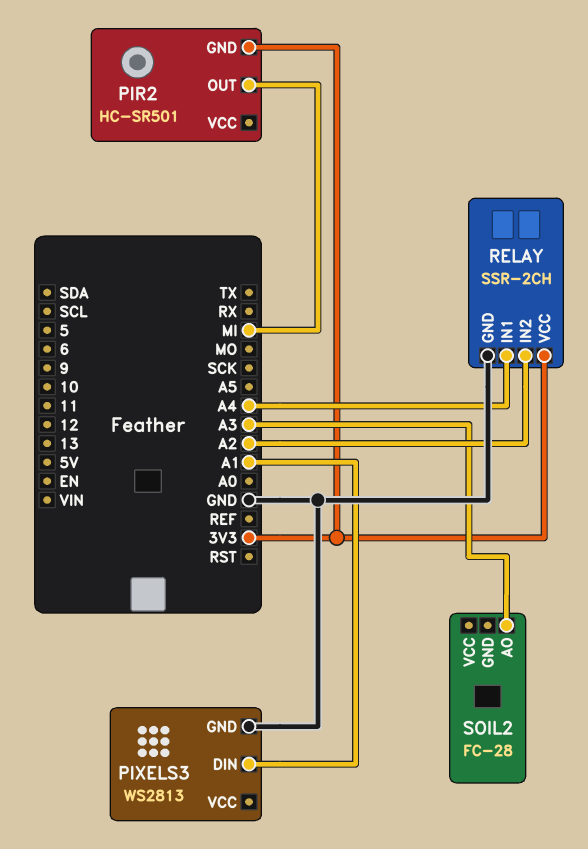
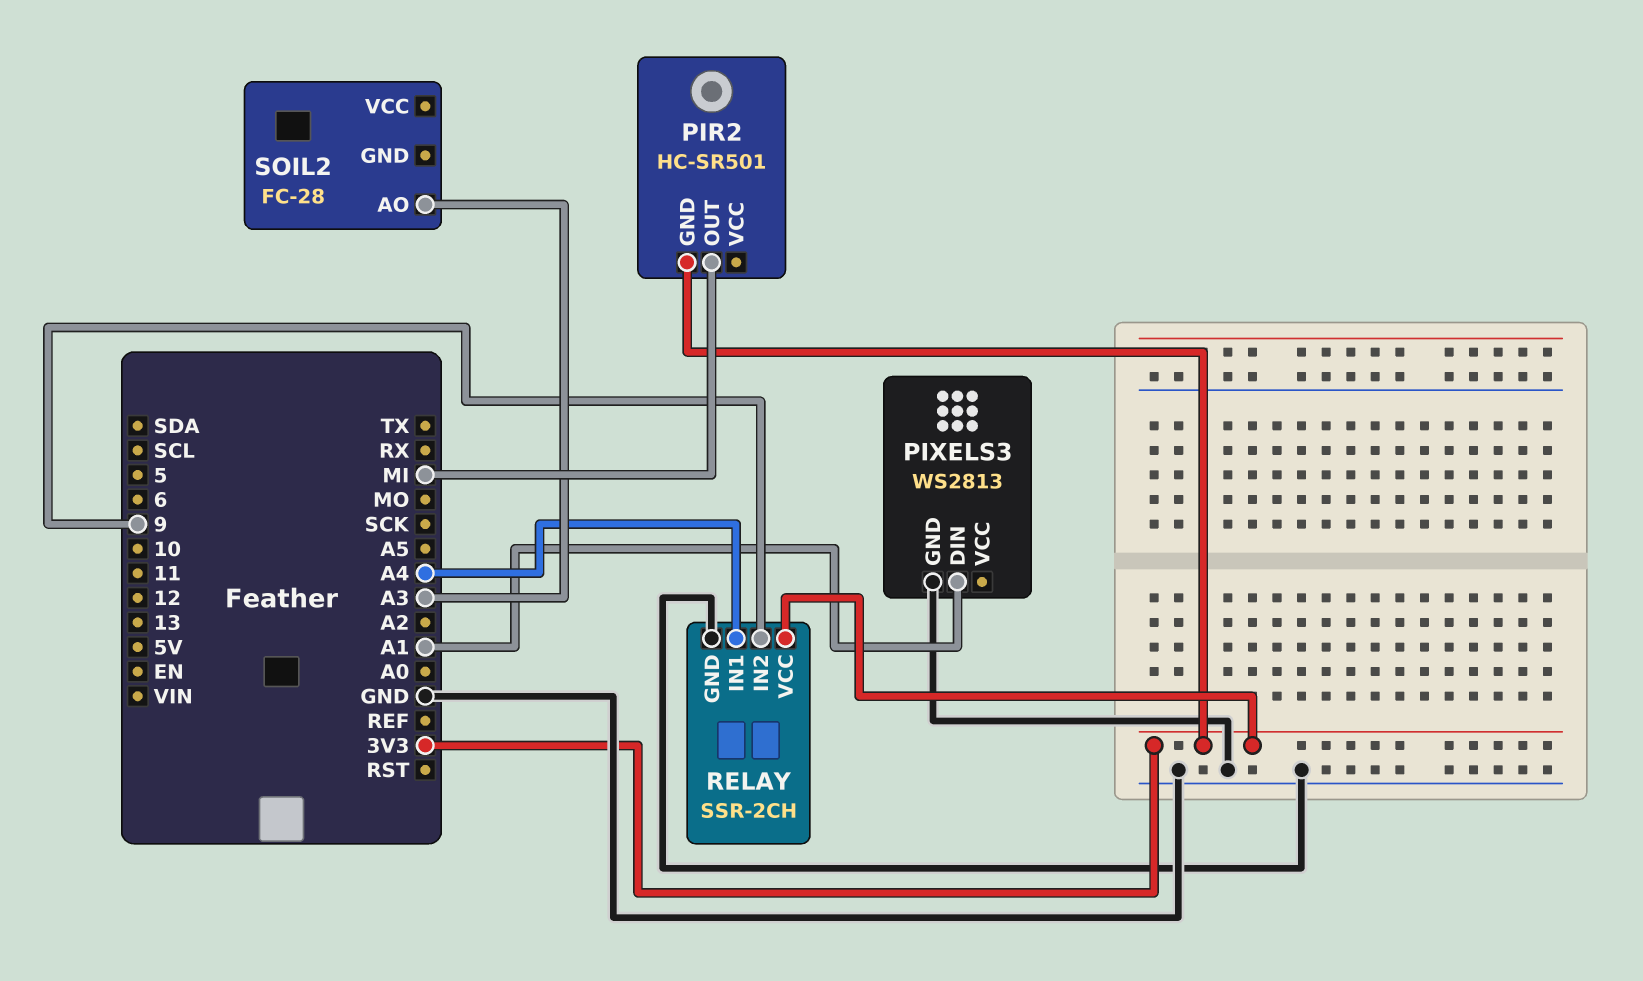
RELAY pin IN2: A2 -> 9

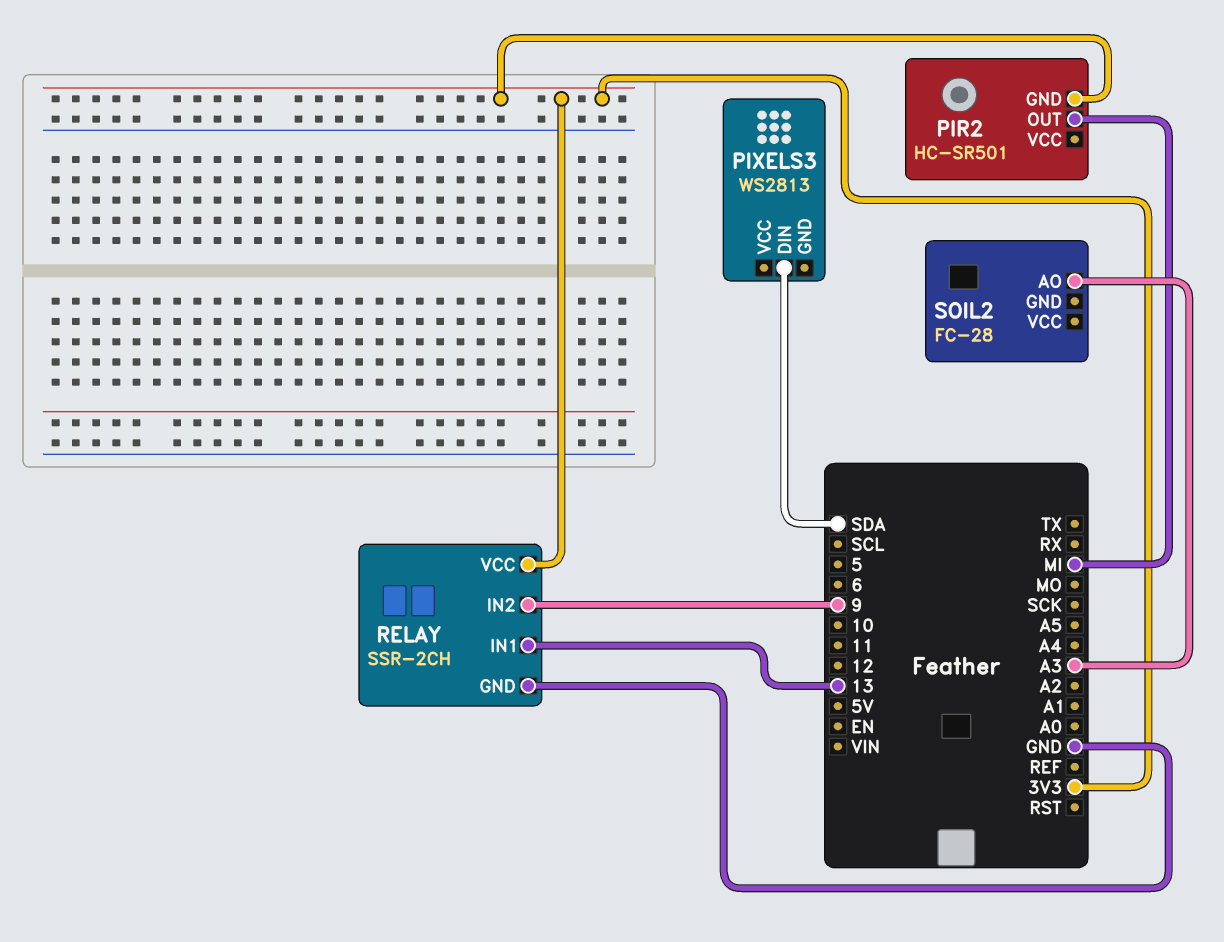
PIXELS3 pin DIN: A1 -> SDA
PIXELS3 pin GND: GND -> none
RELAY pin IN1: A4 -> 13

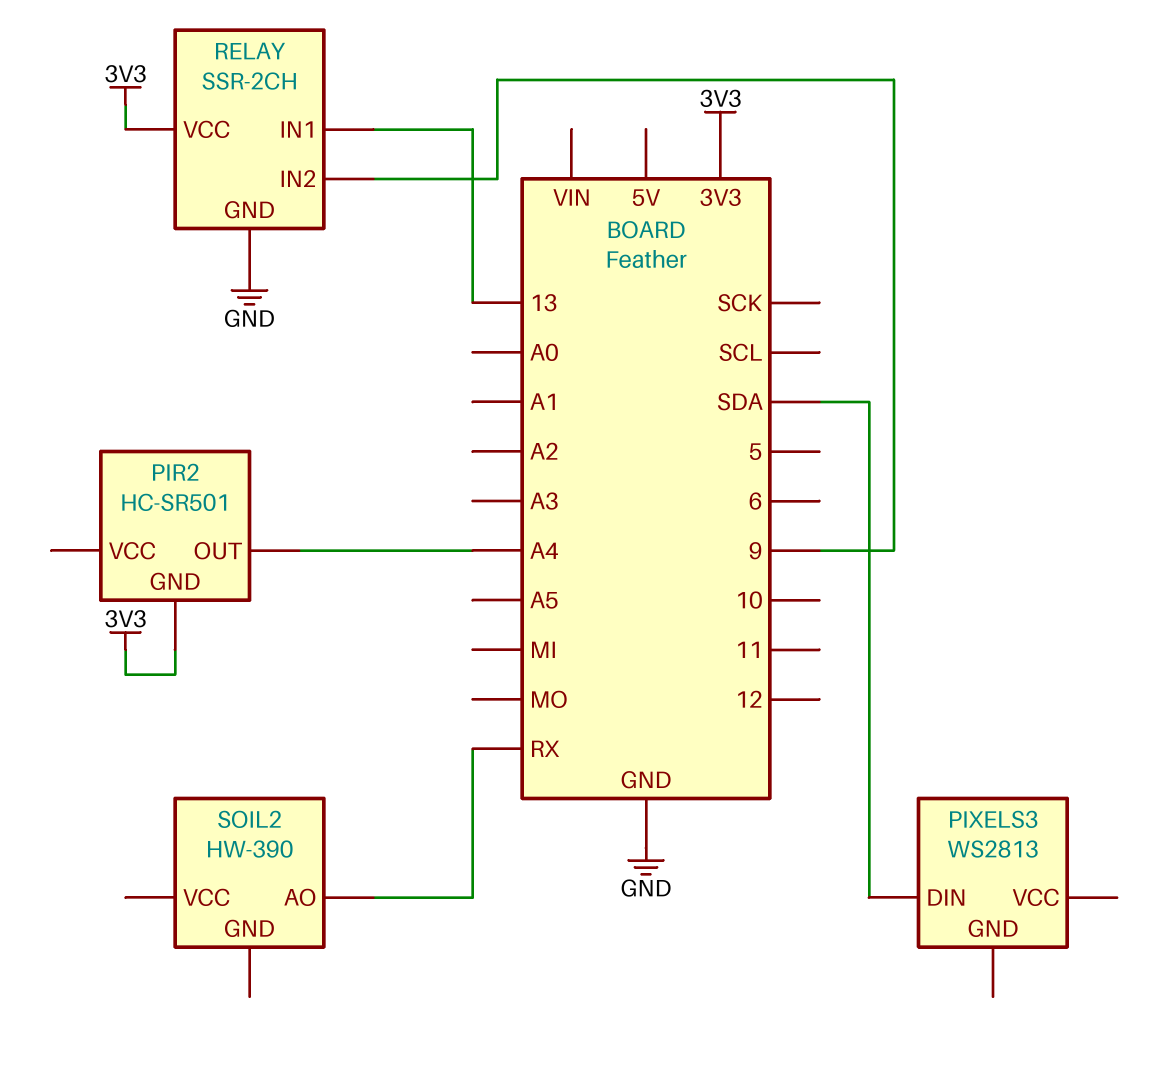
PIR2 pin OUT: MI -> A4
SOIL2: FC-28 -> HW-390
SOIL2 pin AO: A3 -> RX

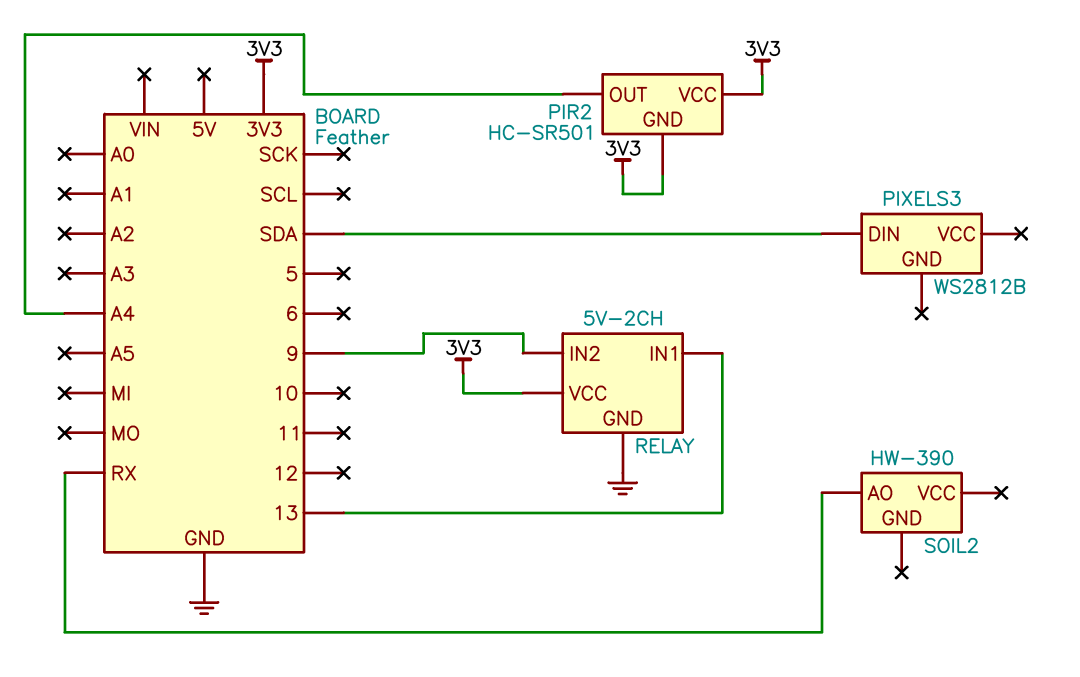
PIR2 pin VCC: none -> 3V3
PIXELS3: WS2813 -> WS2812B
RELAY: SSR-2CH -> 5V-2CH

